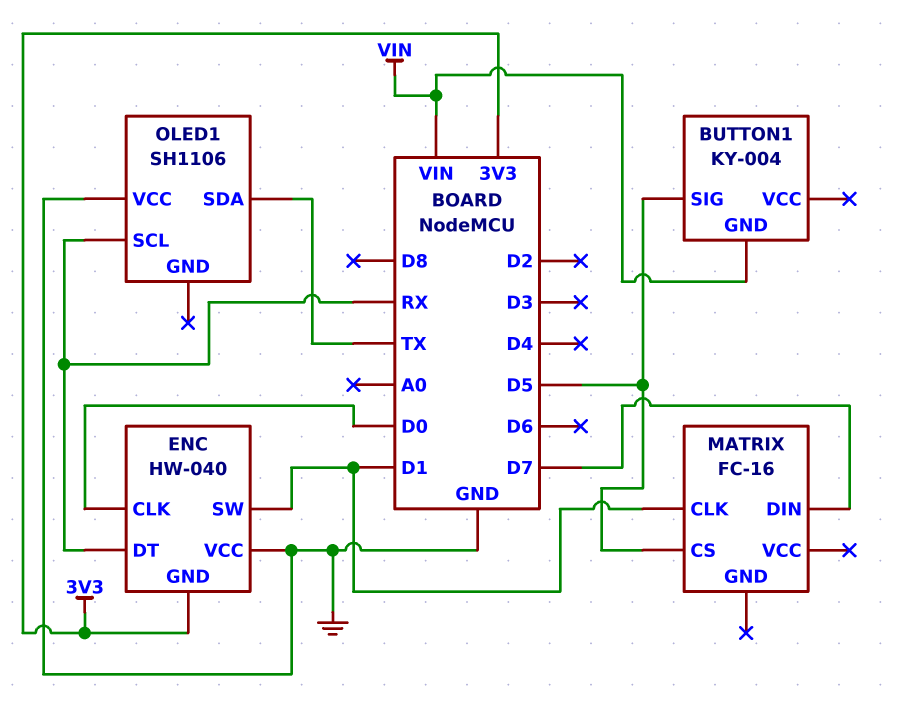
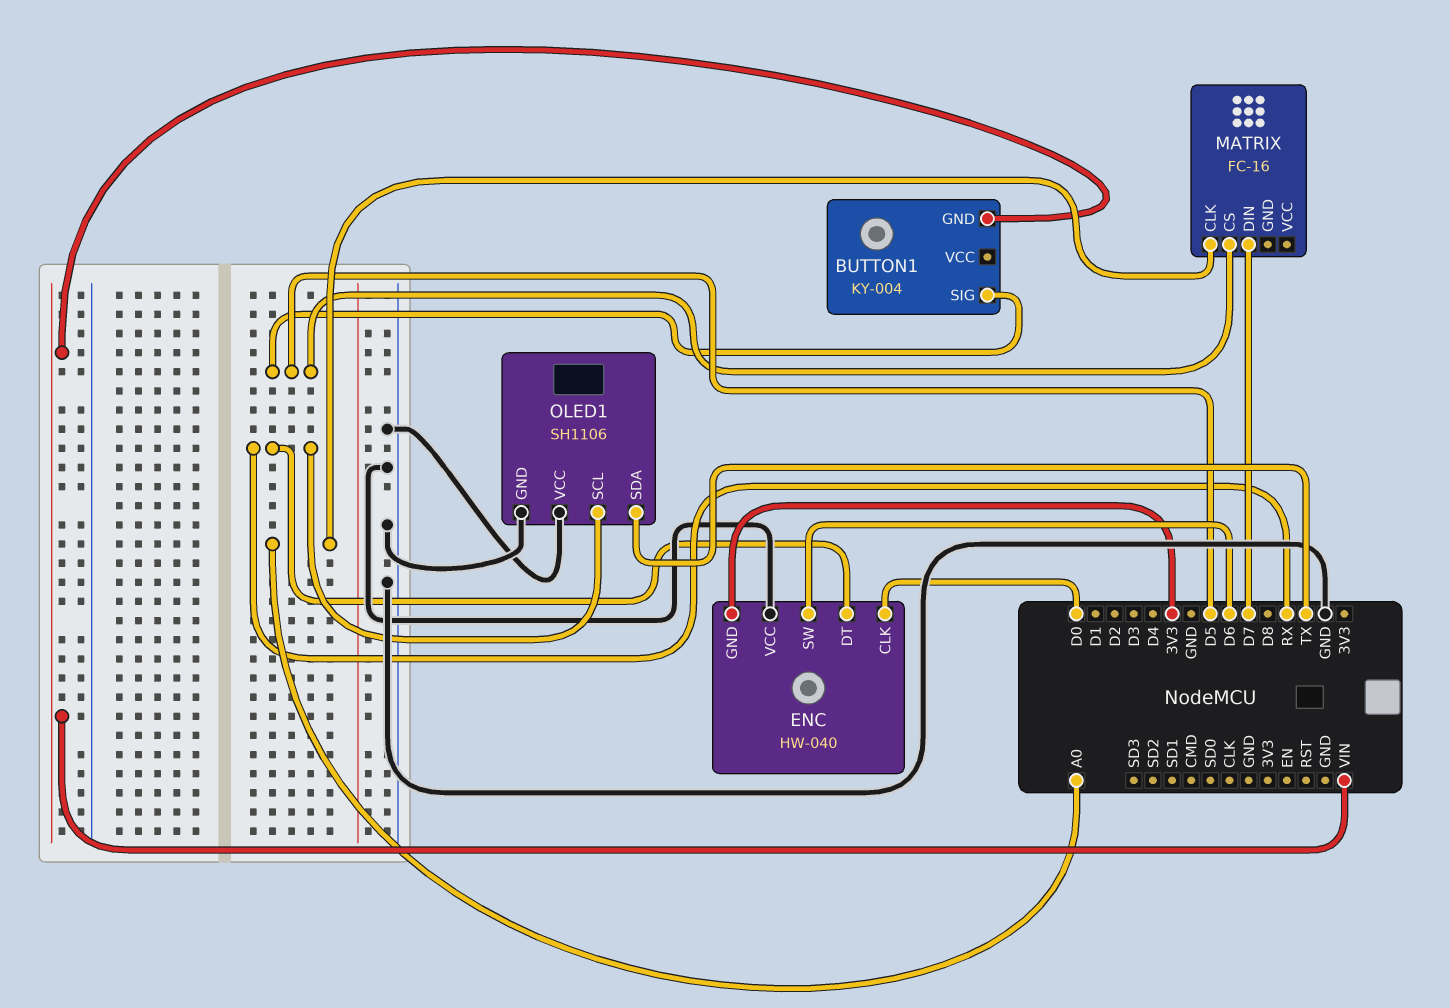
ENC pin SW: D1 -> D6
MATRIX pin CLK: D1 -> A0
OLED1 pin GND: none -> GND

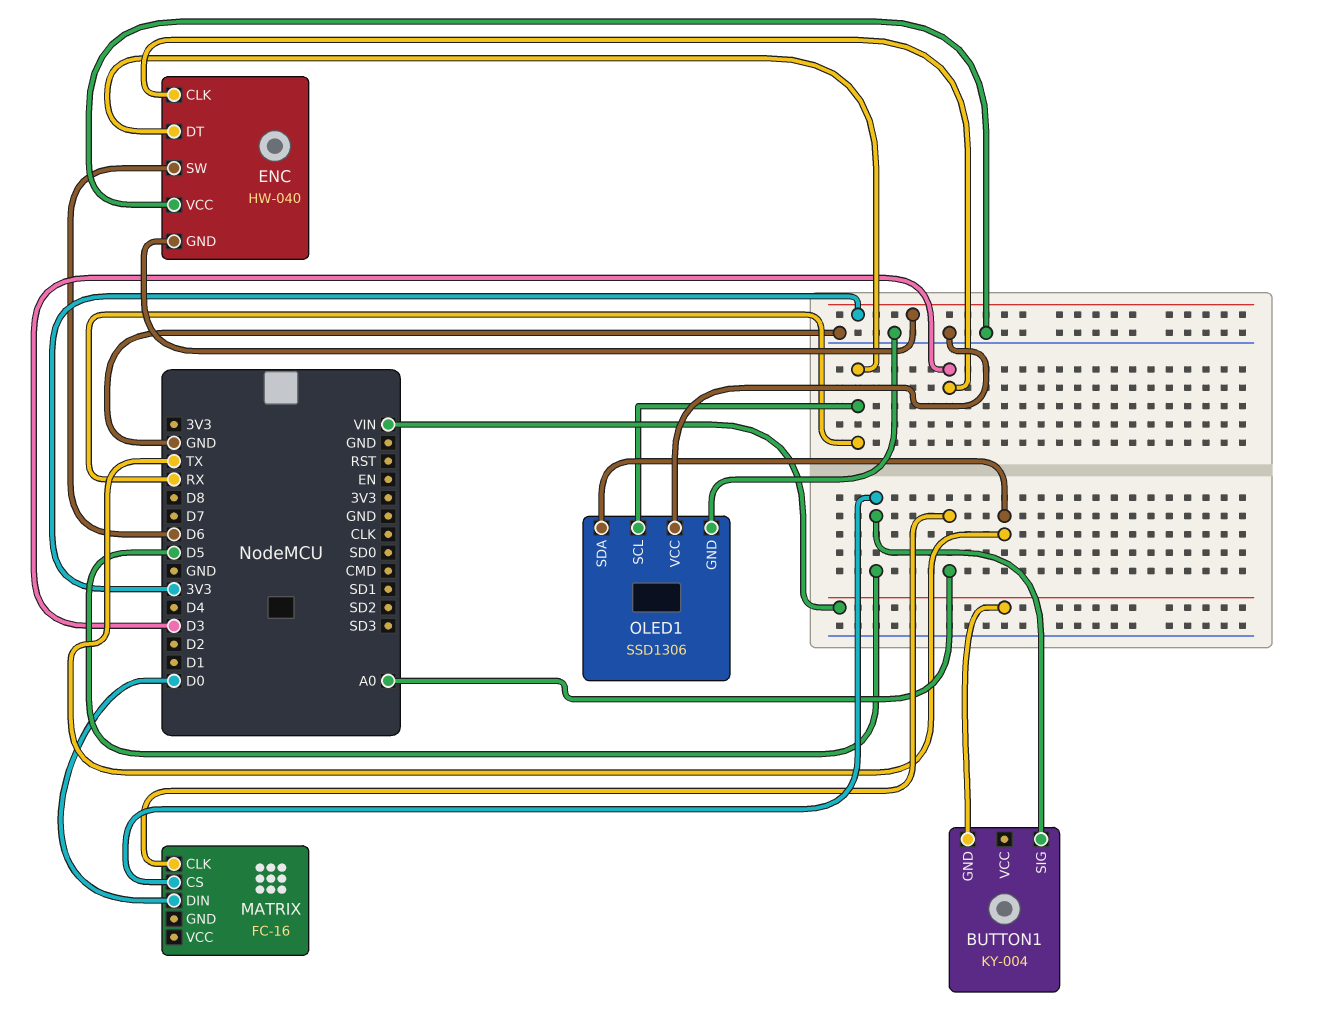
ENC pin CLK: D0 -> D3
MATRIX pin DIN: D7 -> D0
OLED1: SH1106 -> SSD1306

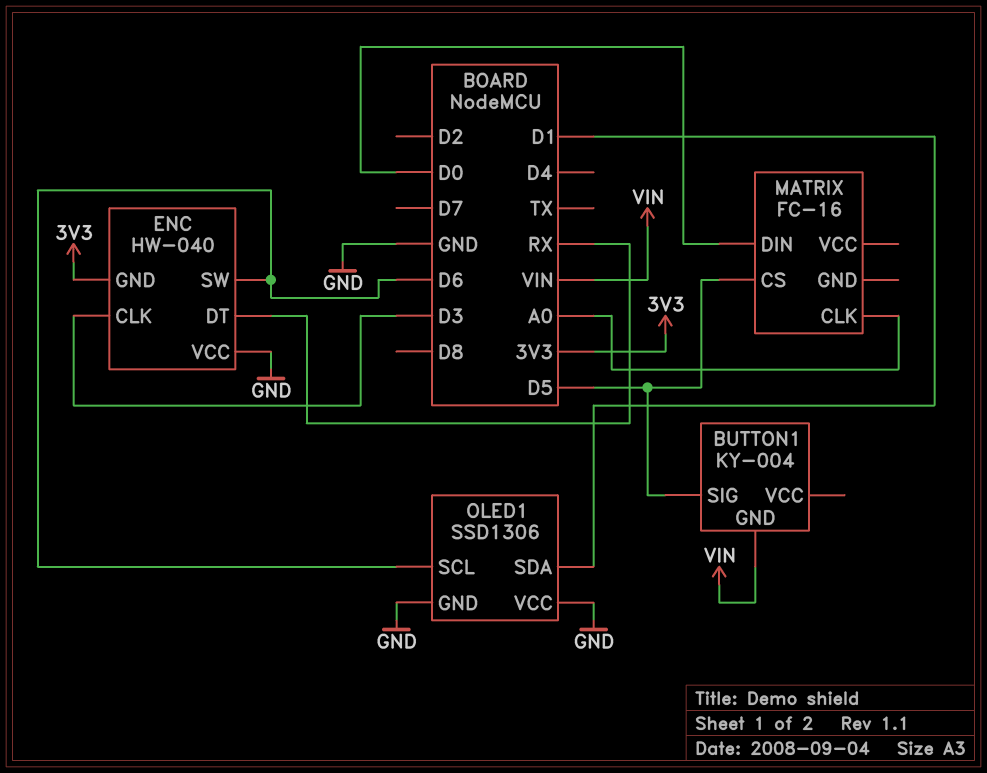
OLED1 pin SCL: RX -> D6
OLED1 pin SDA: TX -> D1

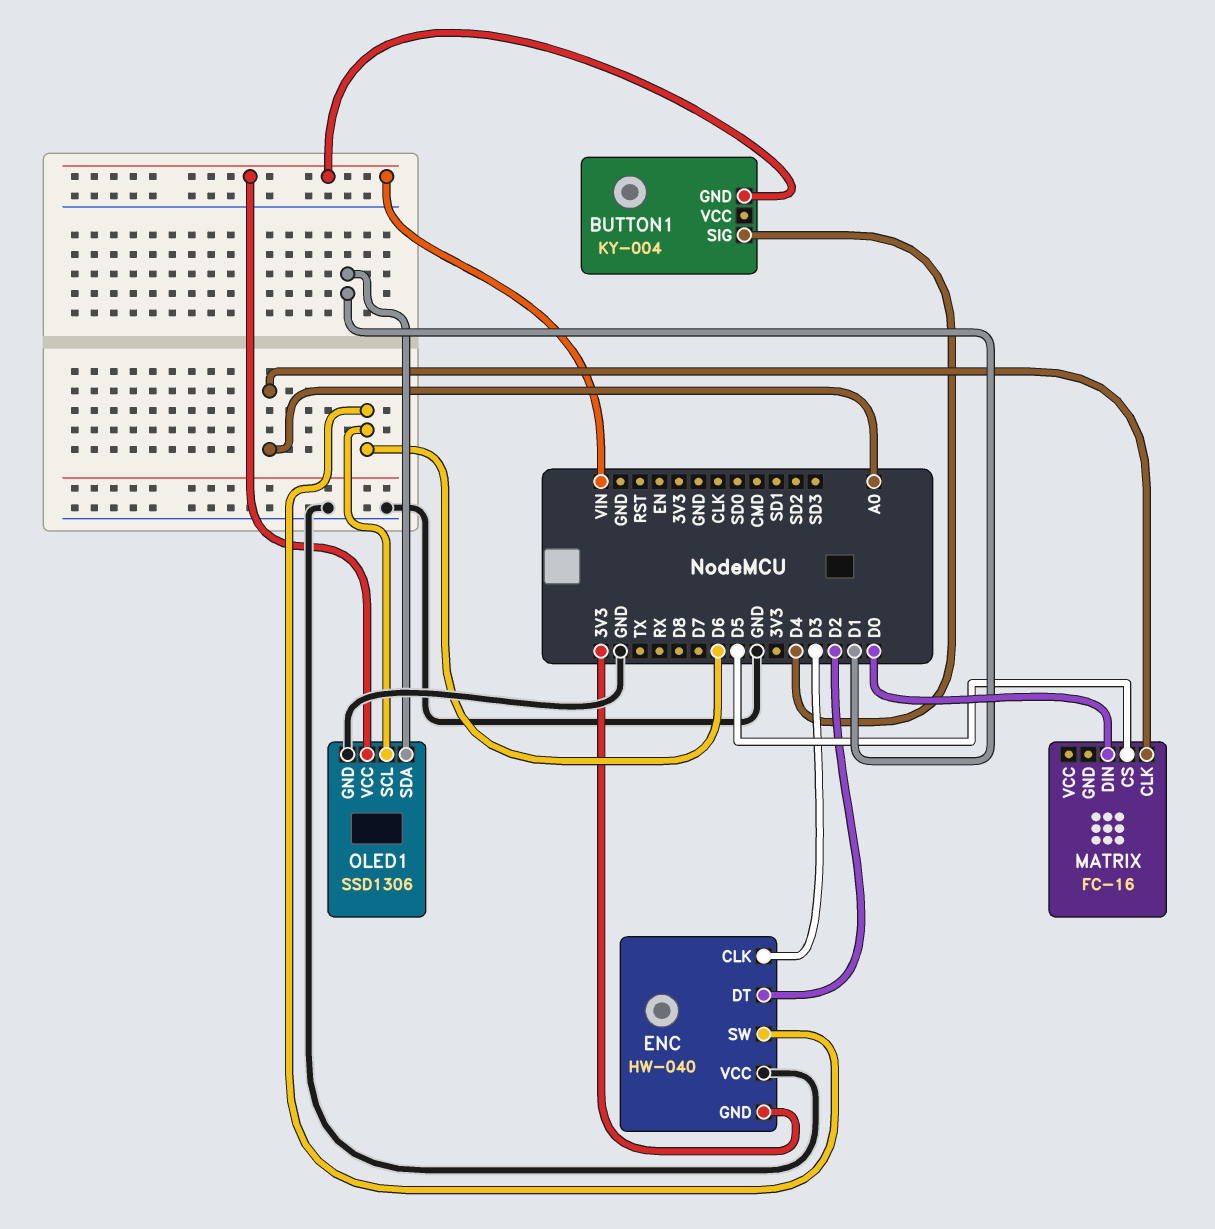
BUTTON1 pin SIG: D5 -> D4
ENC pin DT: RX -> D2
OLED1 pin VCC: GND -> VIN

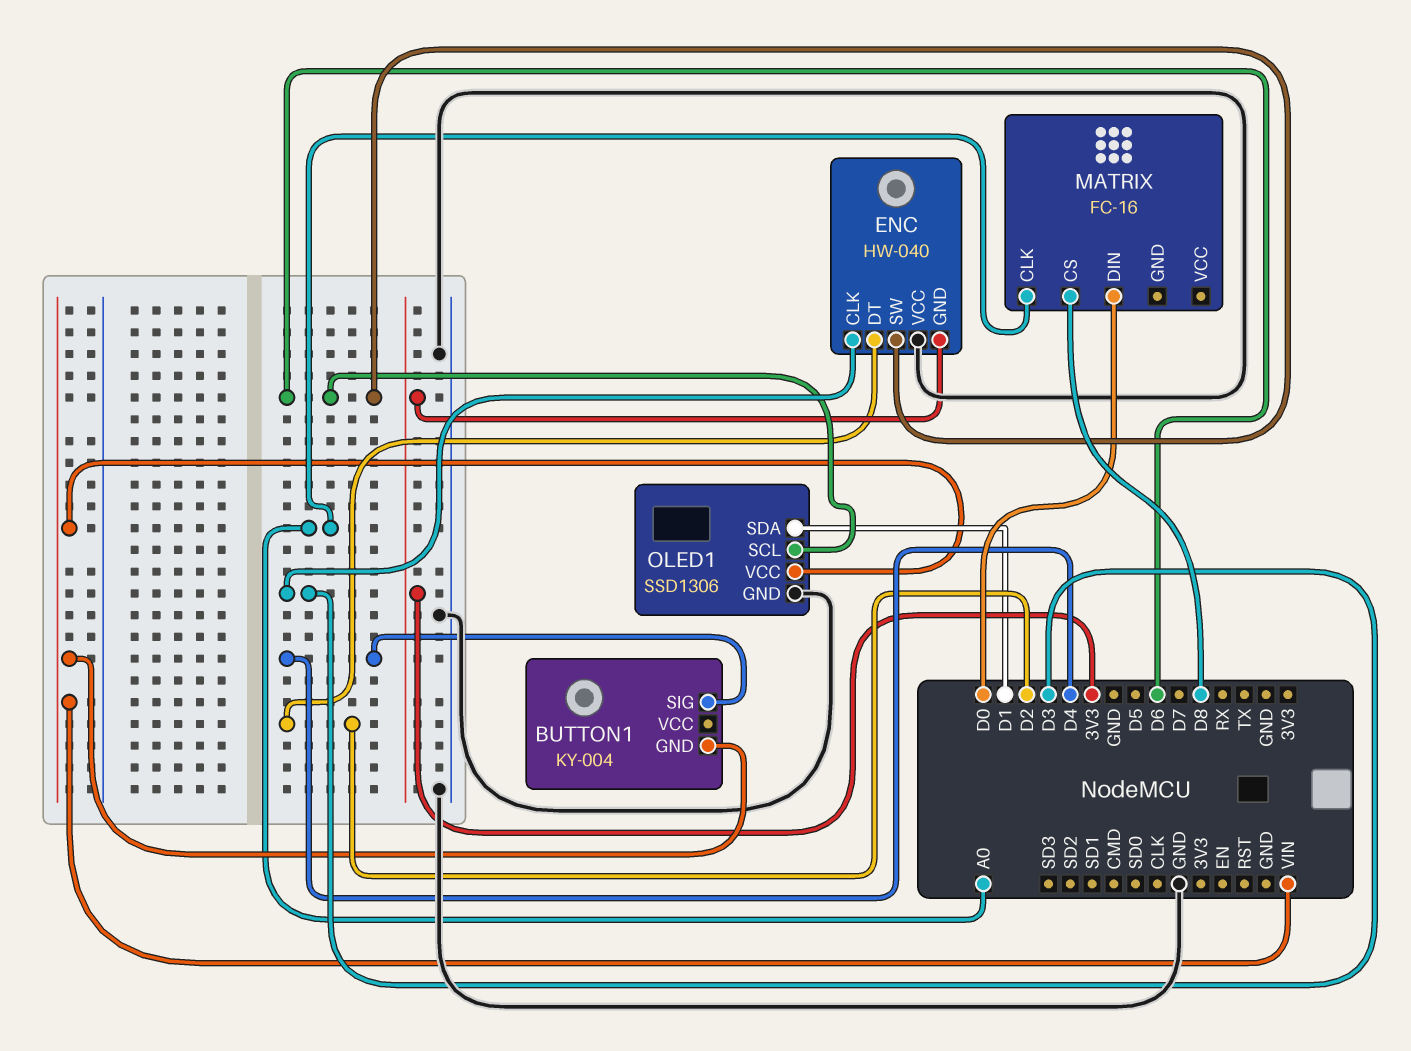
MATRIX pin CS: D5 -> D8

